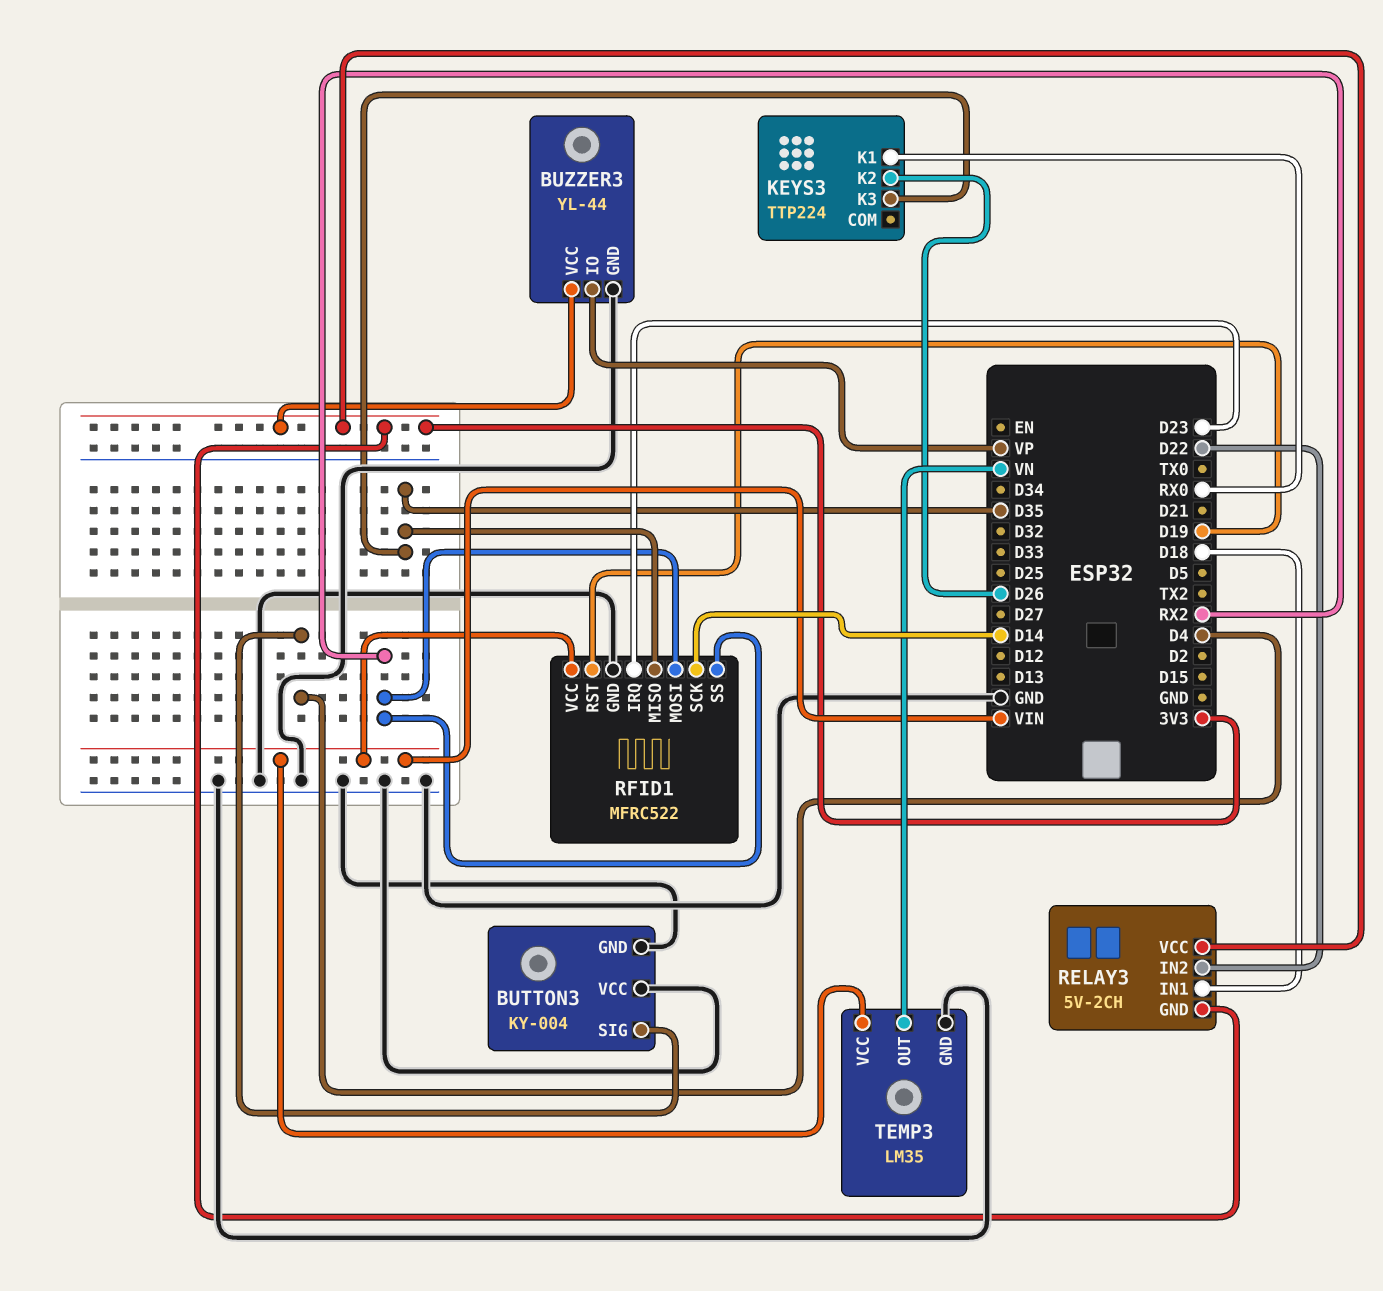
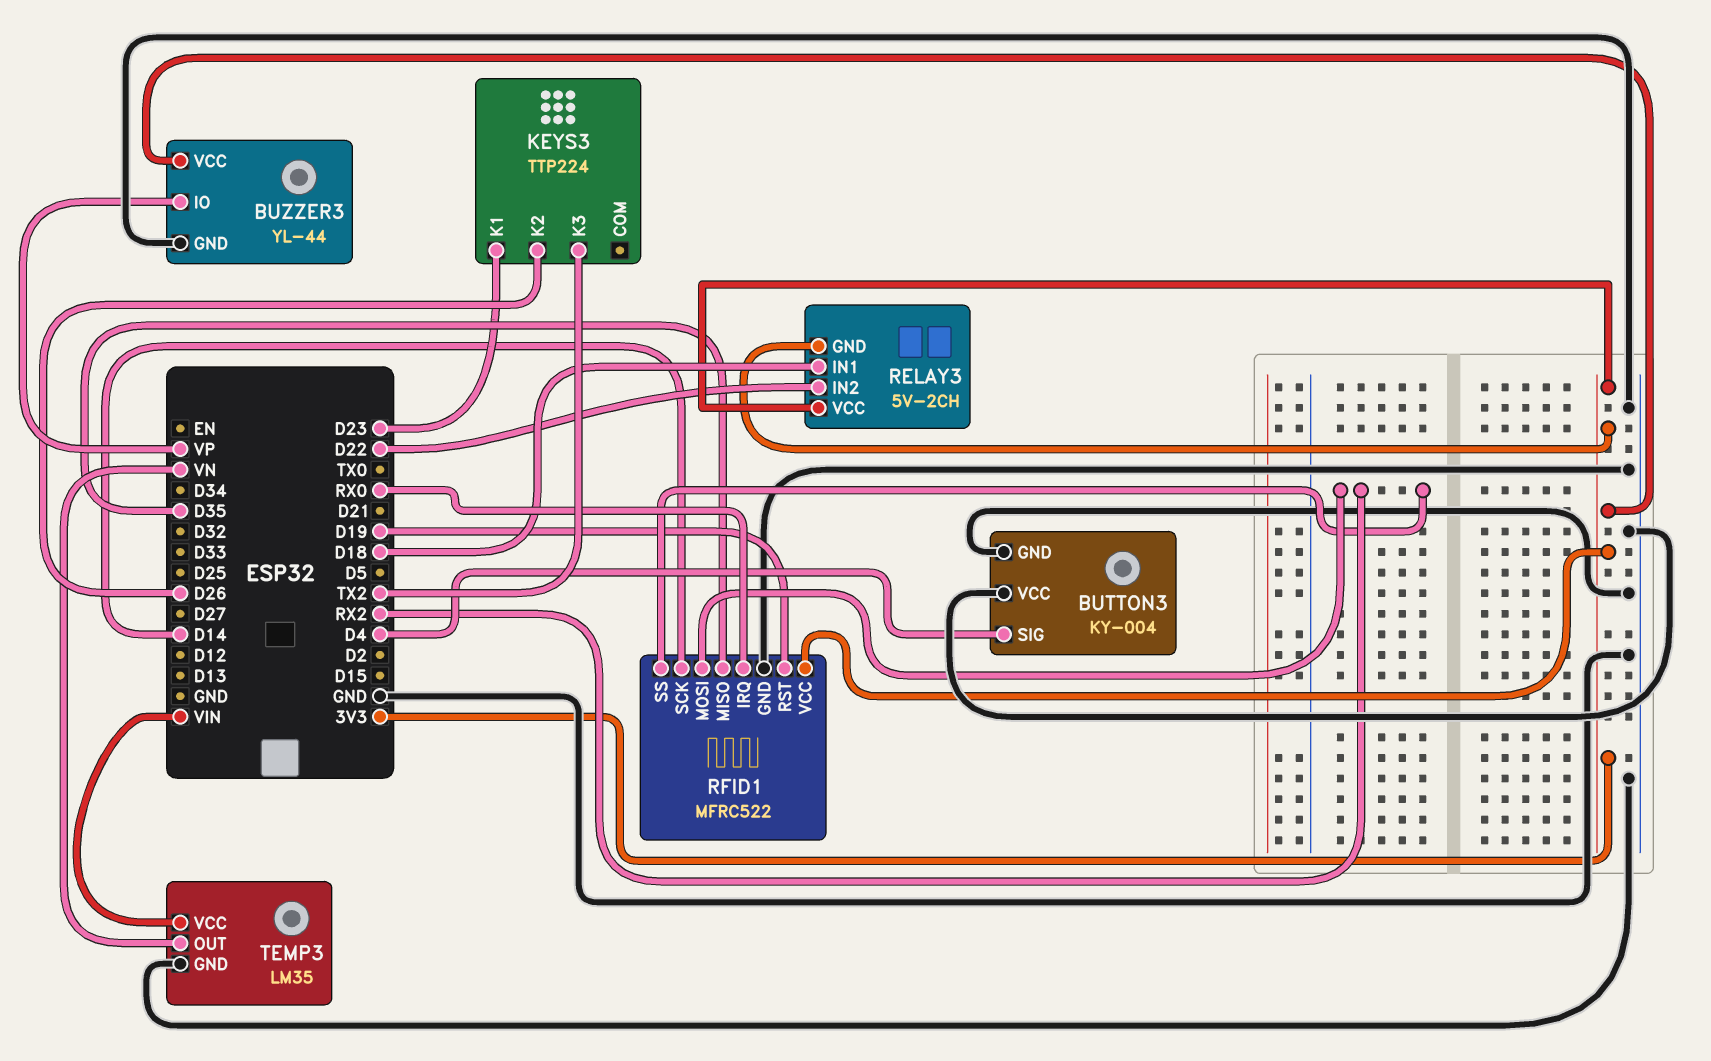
KEYS3 pin K1: RX0 -> D23
KEYS3 pin K3: D35 -> TX2
RFID1 pin IRQ: D23 -> RX0
RFID1 pin VCC: VIN -> 3V3

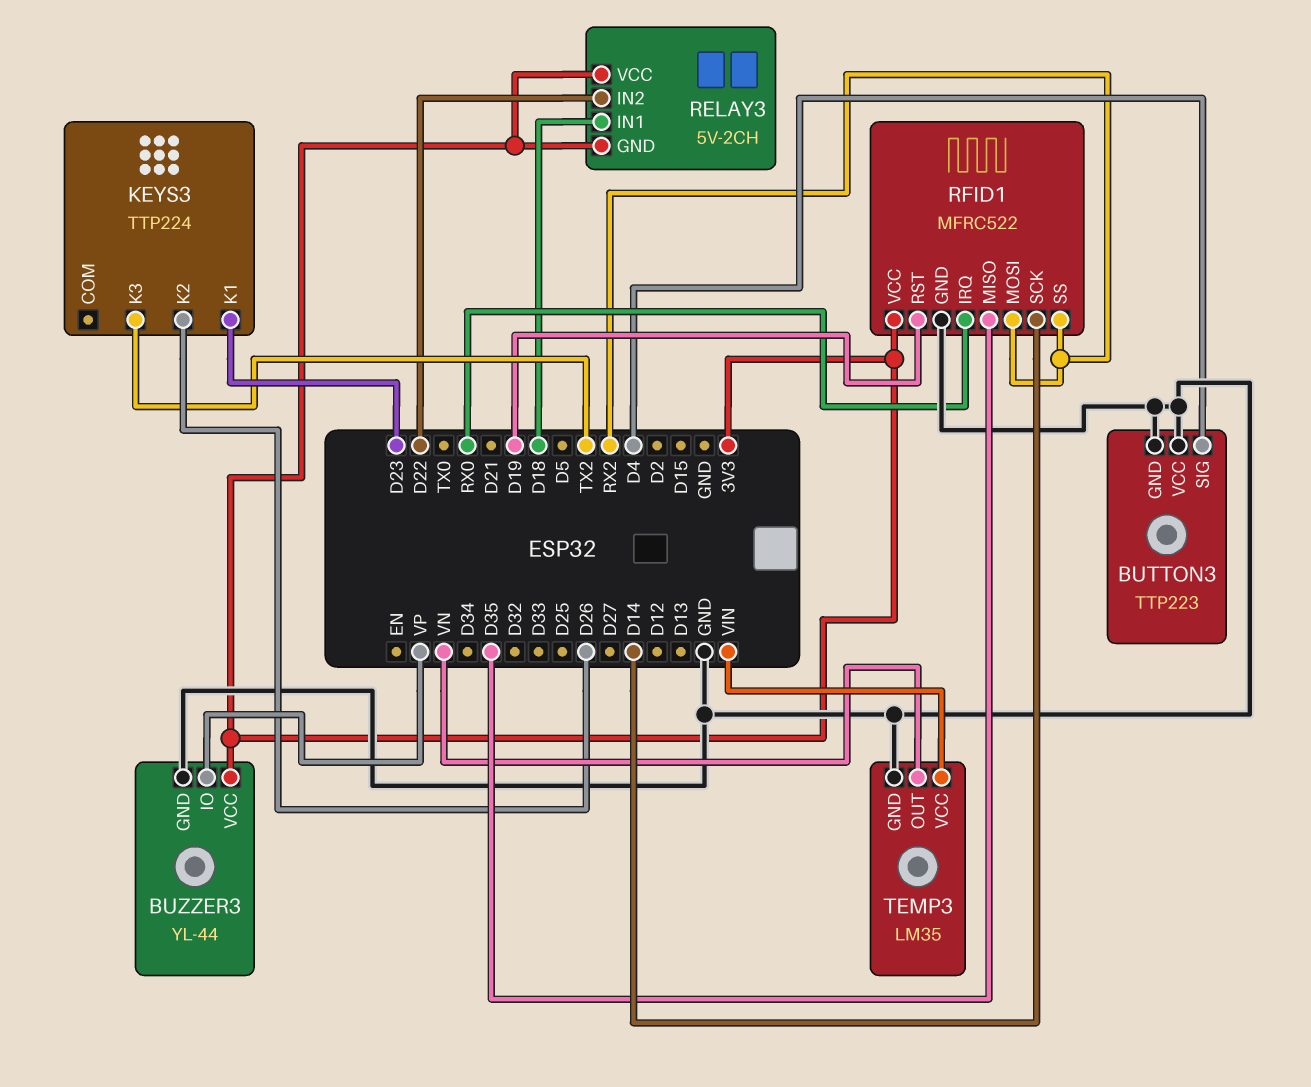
BUTTON3: KY-004 -> TTP223

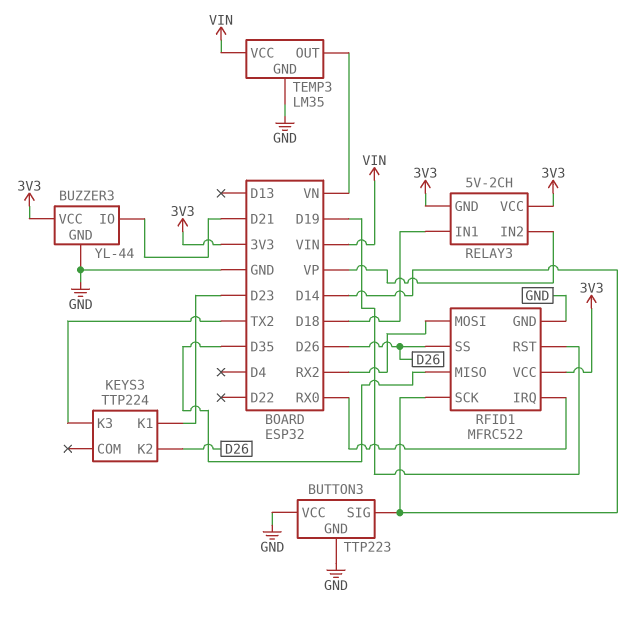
BUTTON3 pin SIG: D4 -> D14
BUZZER3 pin IO: VP -> D21
RELAY3 pin IN2: D22 -> VP
RFID1 pin SS: RX2 -> D26

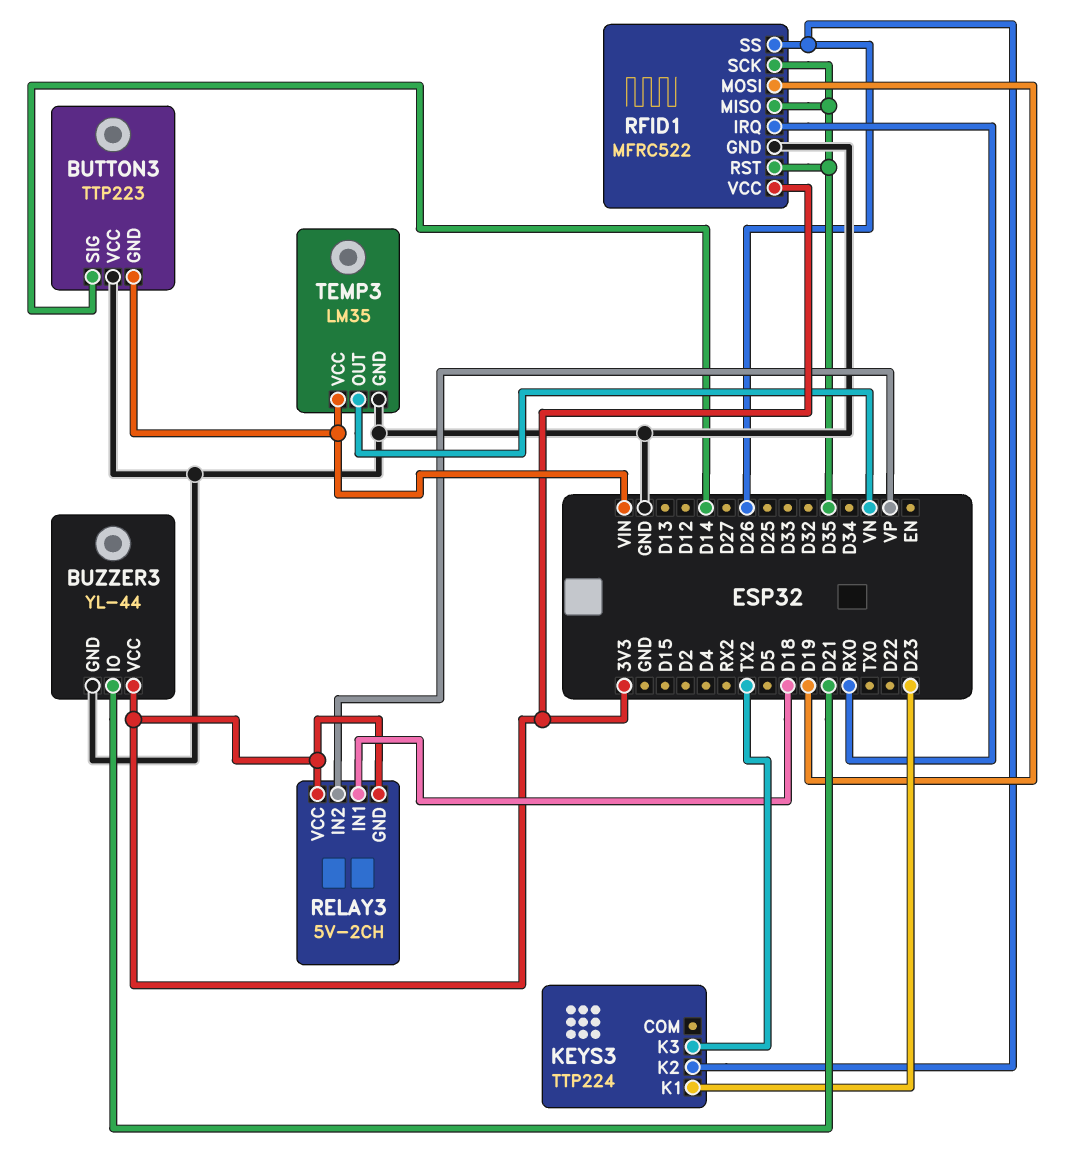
BUTTON3 pin GND: GND -> VIN
RFID1 pin MOSI: RX2 -> D19
RFID1 pin RST: D19 -> D35
RFID1 pin SCK: D14 -> D35

